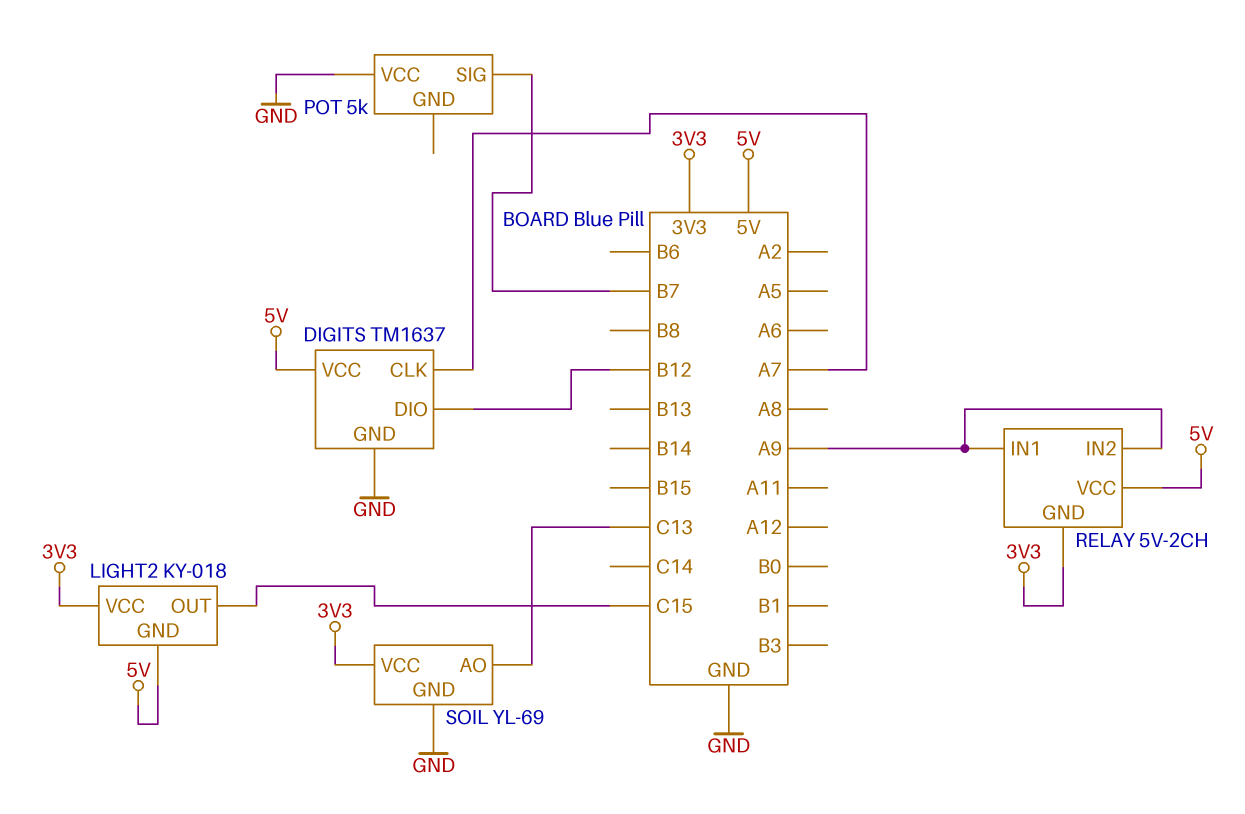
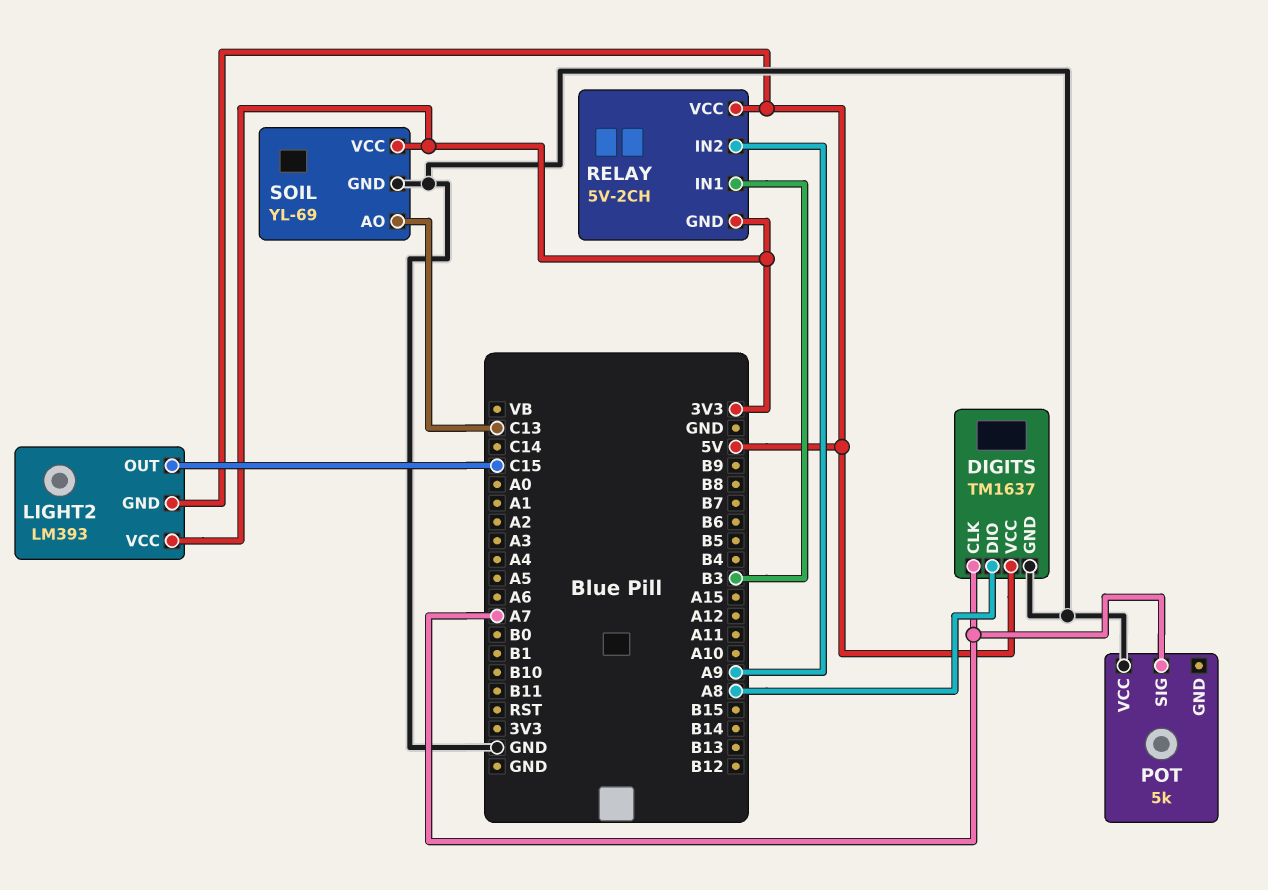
DIGITS pin DIO: B12 -> A8
LIGHT2: KY-018 -> LM393
POT pin SIG: B7 -> A7
RELAY pin IN1: A9 -> B3

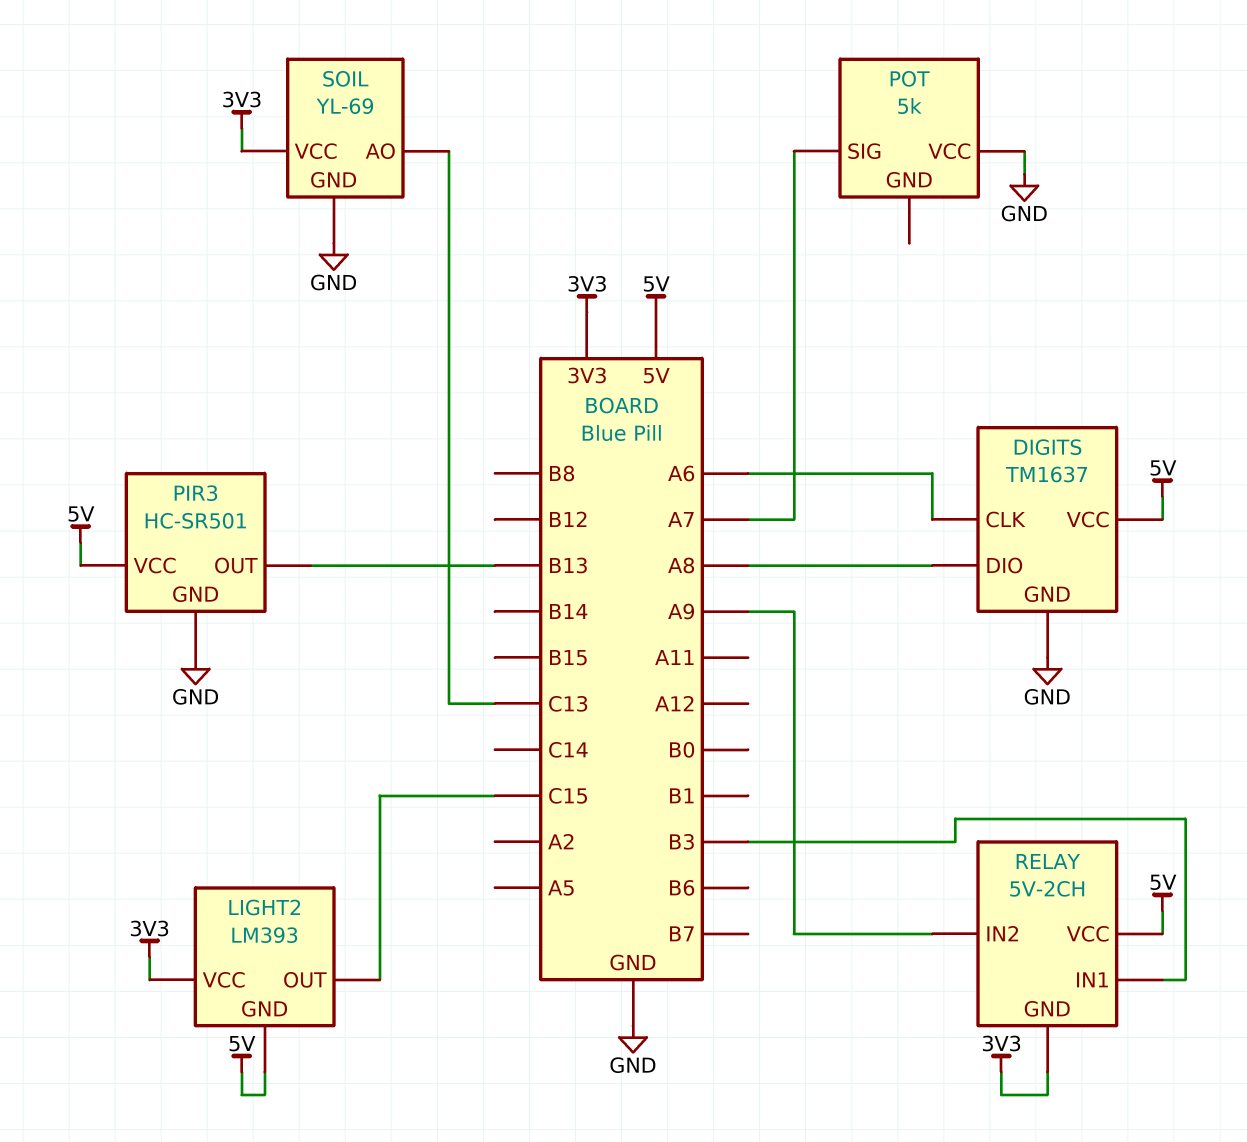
DIGITS pin CLK: A7 -> A6
PIR3: none -> HC-SR501
PIR3 pin GND: none -> GND
PIR3 pin OUT: none -> B13
PIR3 pin VCC: none -> 5V

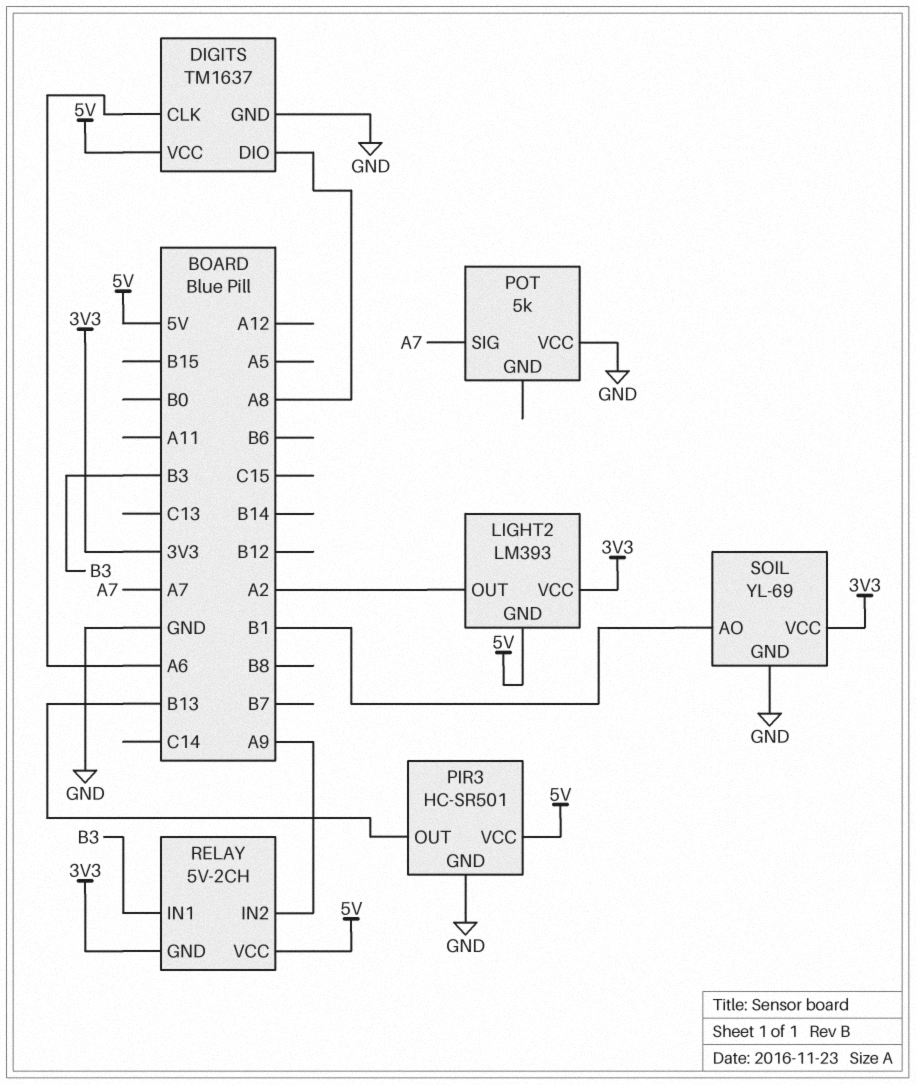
LIGHT2 pin OUT: C15 -> A2
SOIL pin AO: C13 -> B1

